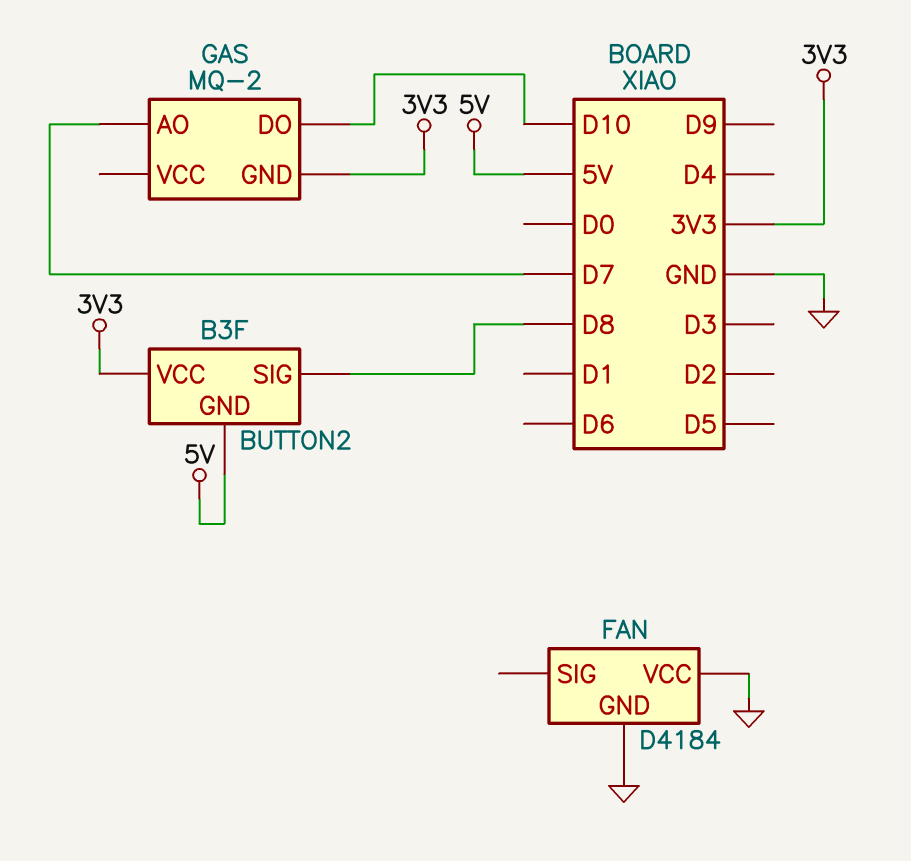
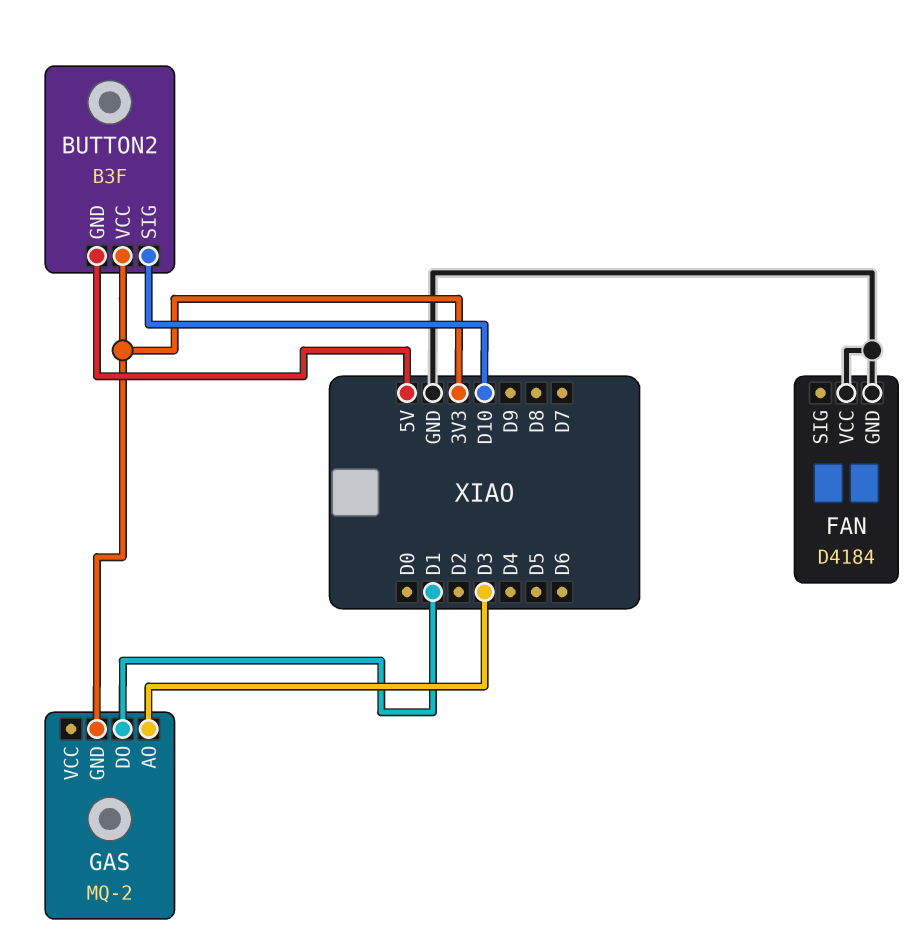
BUTTON2 pin SIG: D8 -> D10
GAS pin AO: D7 -> D3
GAS pin DO: D10 -> D1

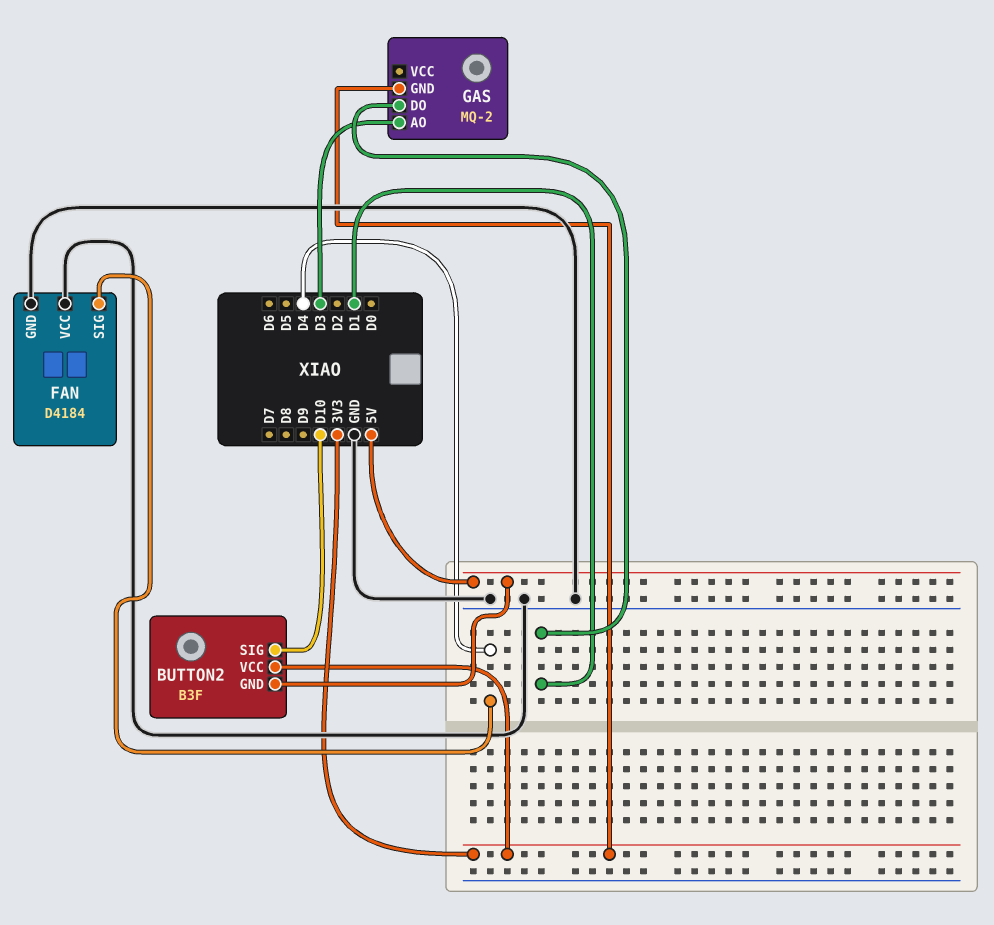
FAN pin SIG: none -> D4

